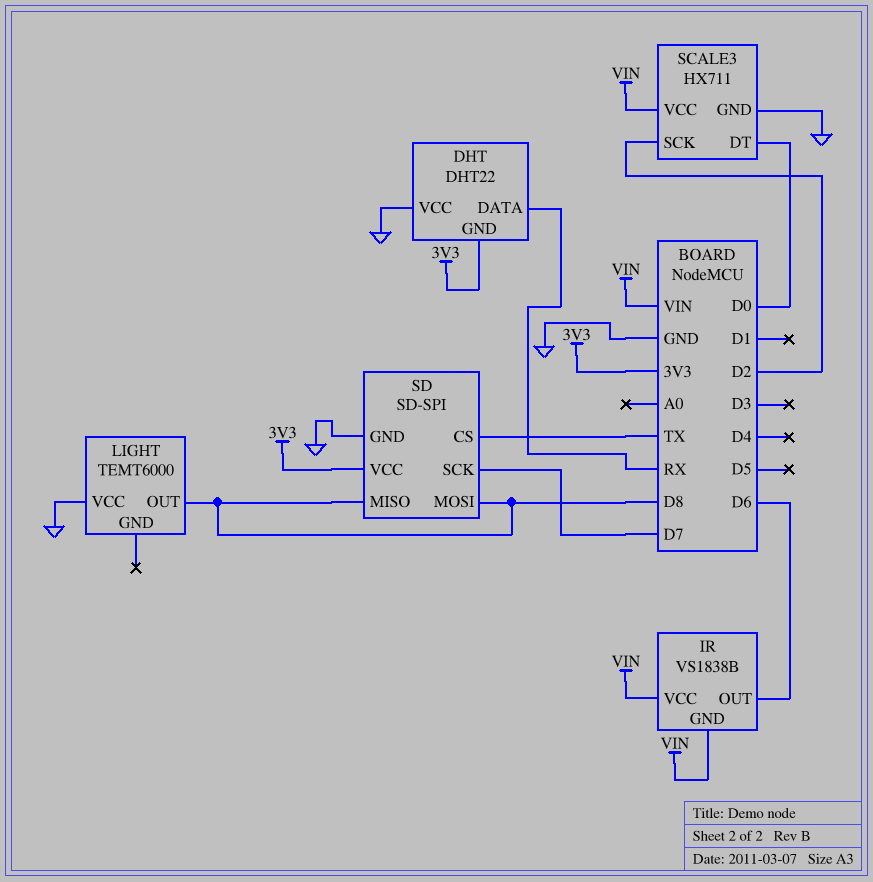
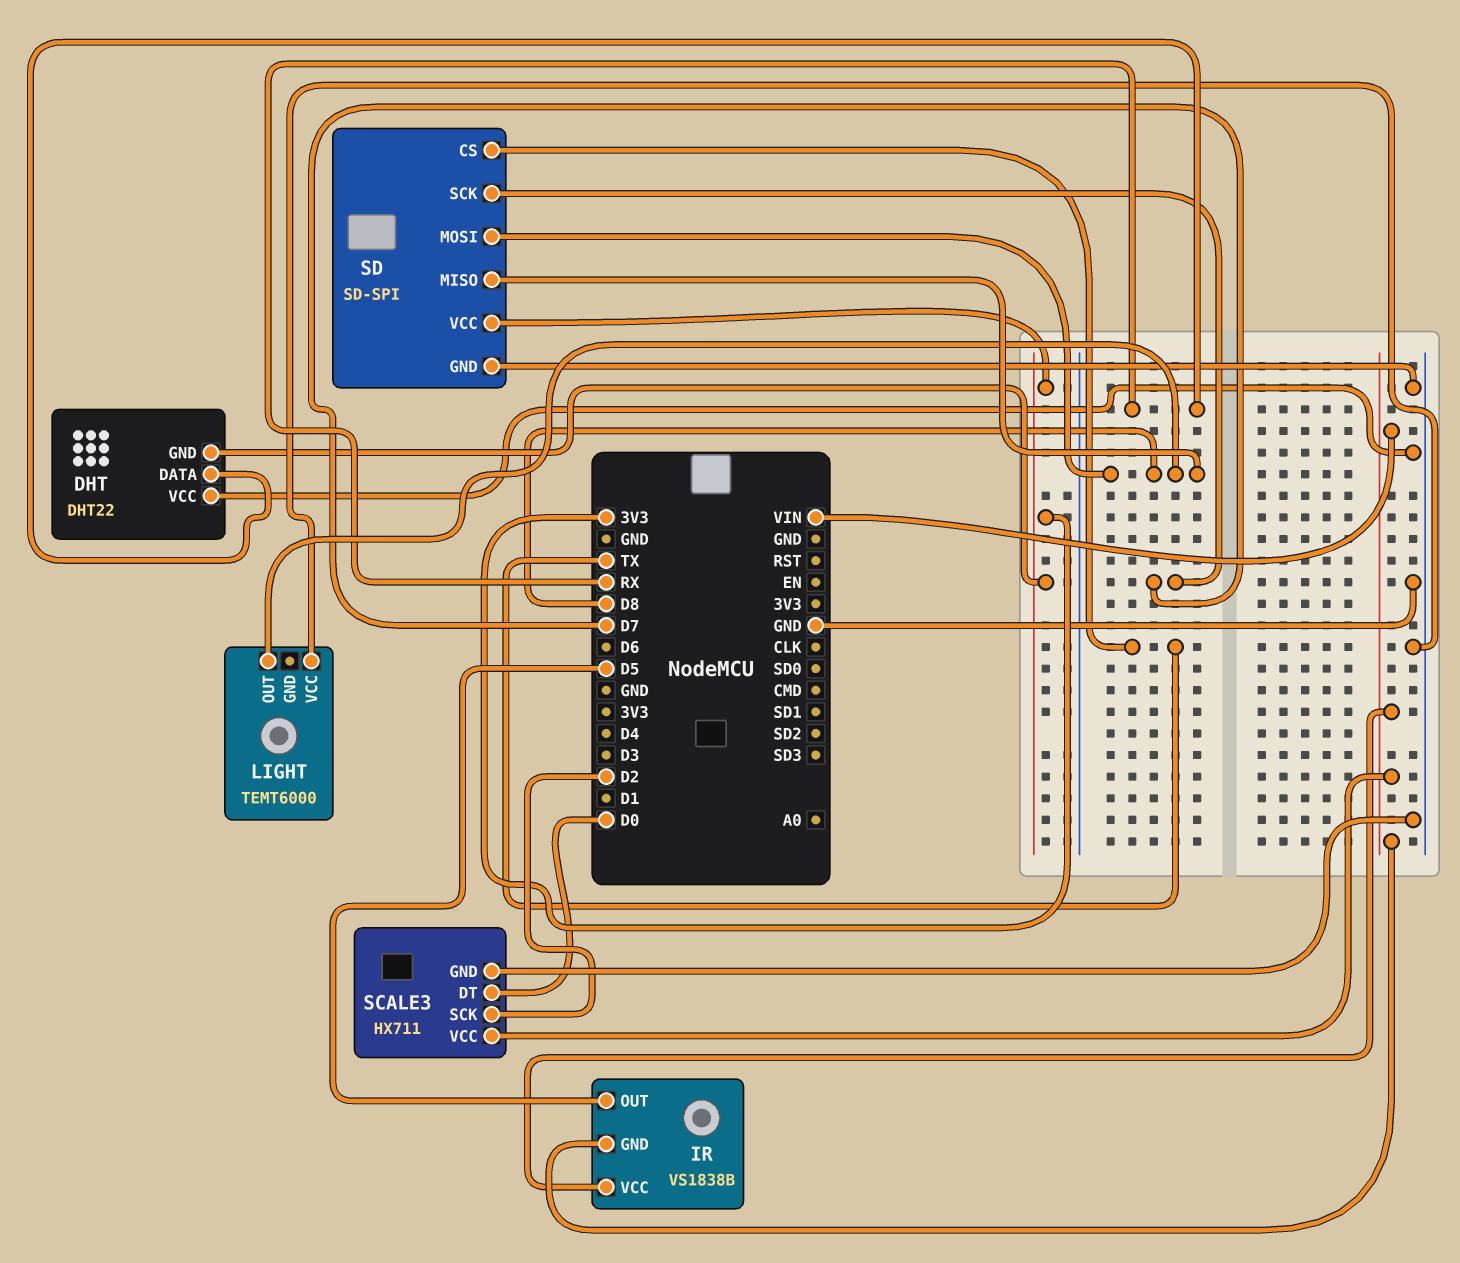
IR pin OUT: D6 -> D5

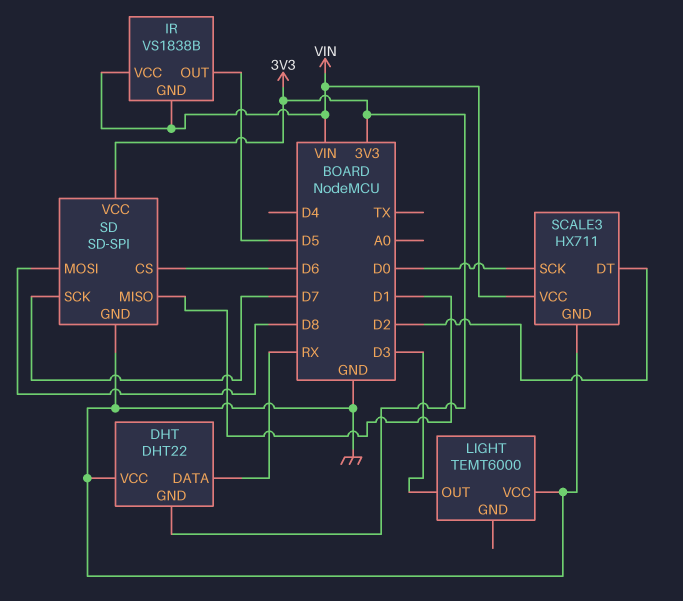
LIGHT pin OUT: D8 -> D3
SCALE3 pin DT: D0 -> D2
SCALE3 pin SCK: D2 -> D0
SD pin CS: TX -> D6
SD pin MISO: D8 -> D1

